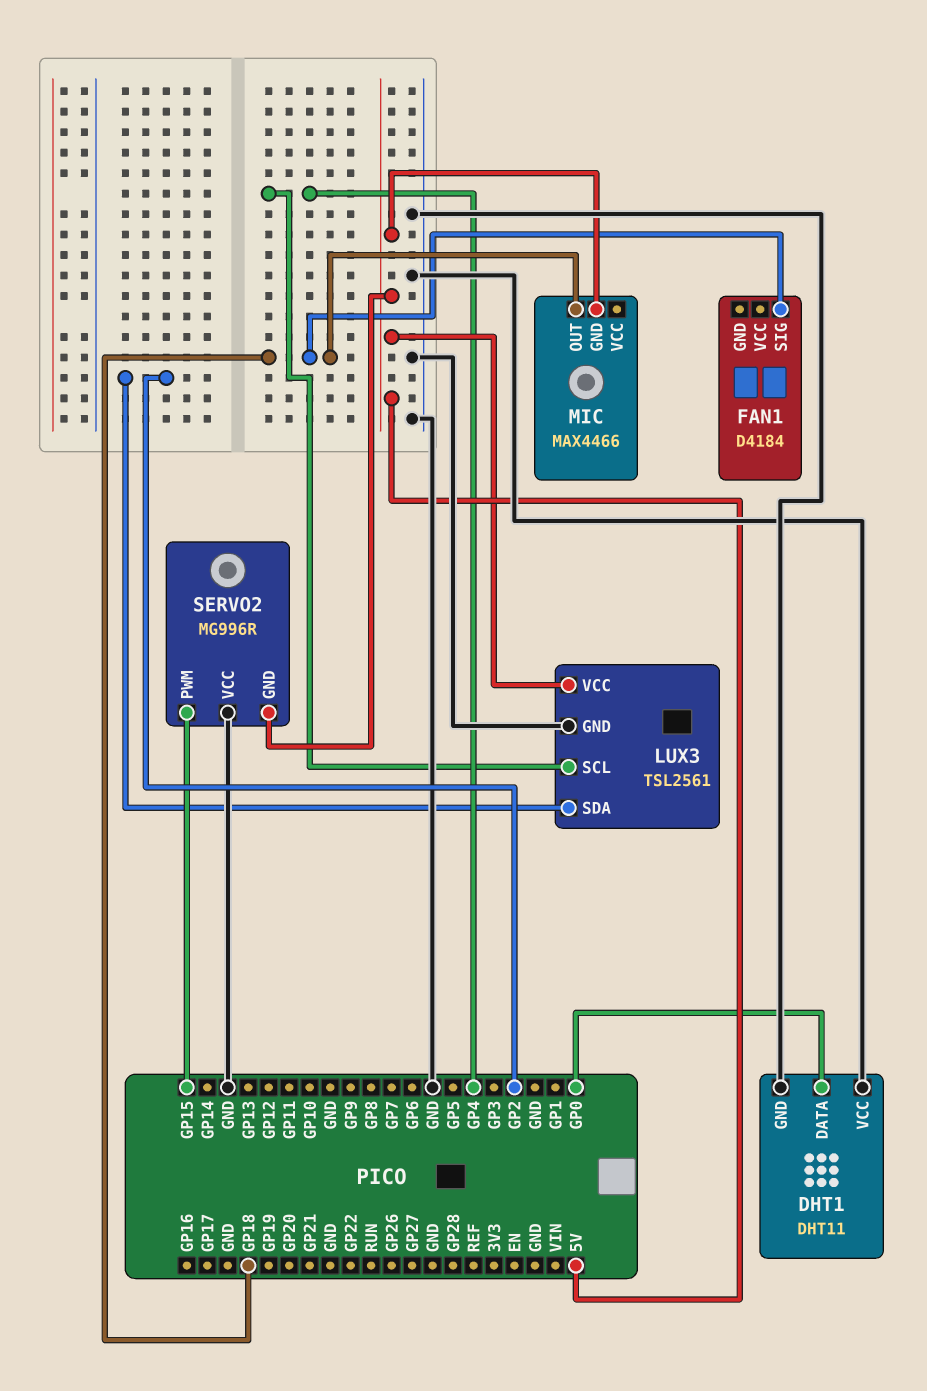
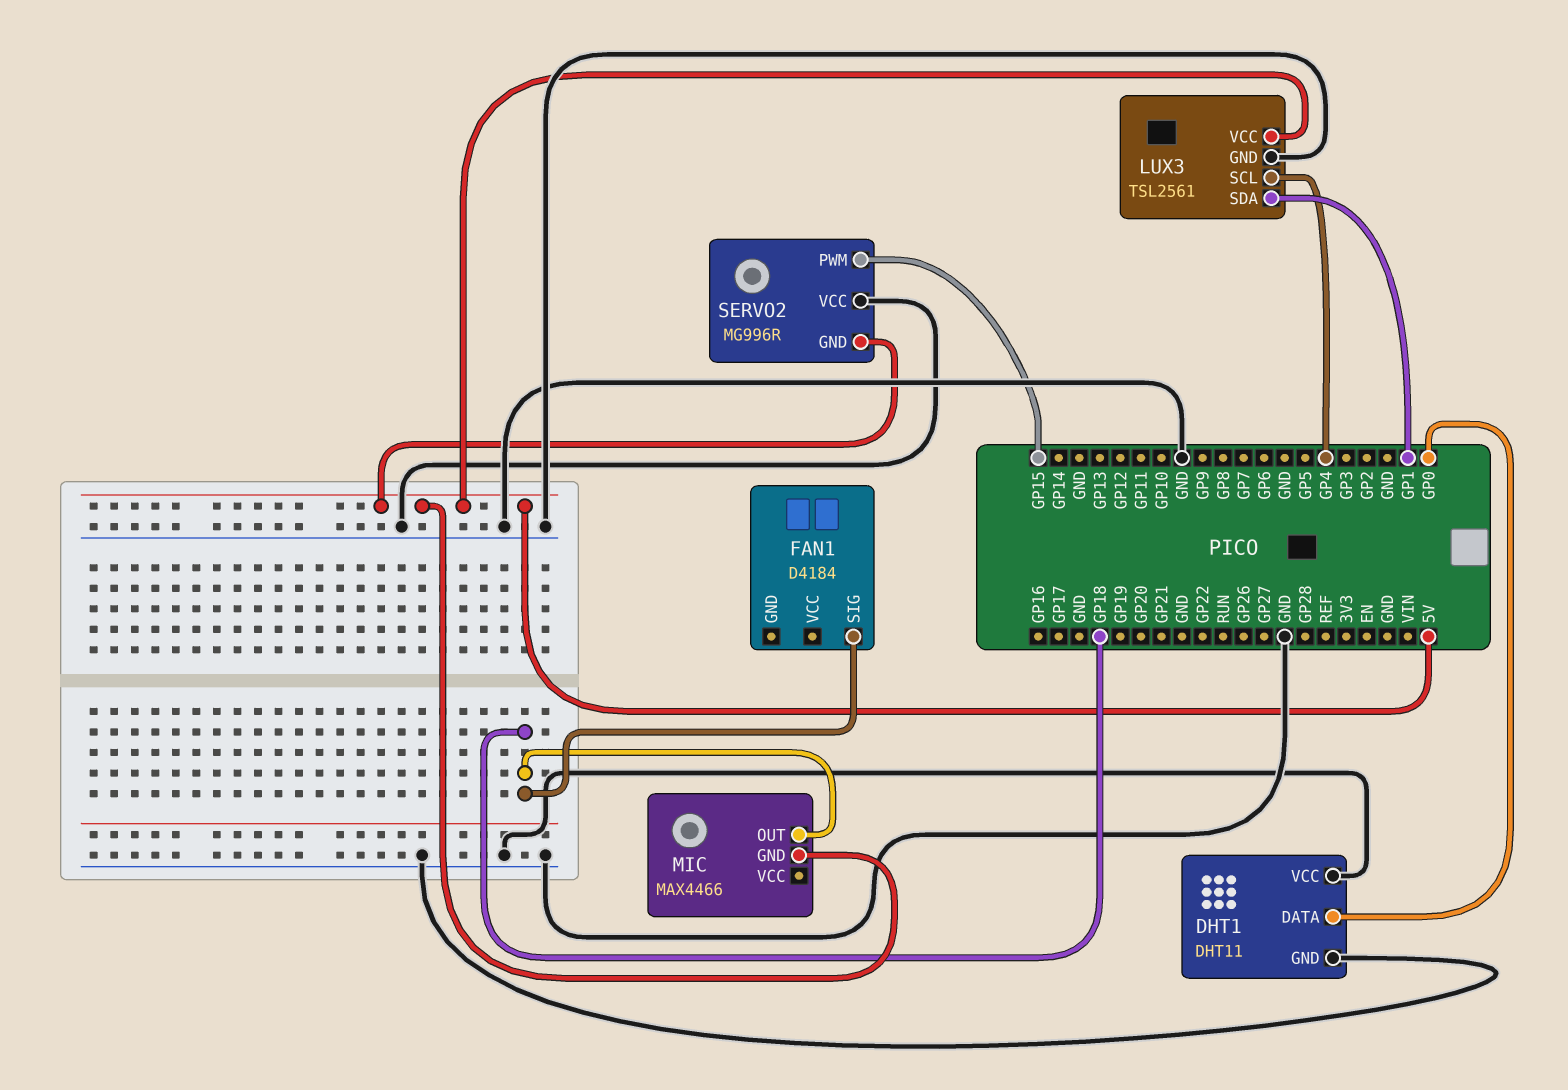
LUX3 pin SDA: GP2 -> GP1

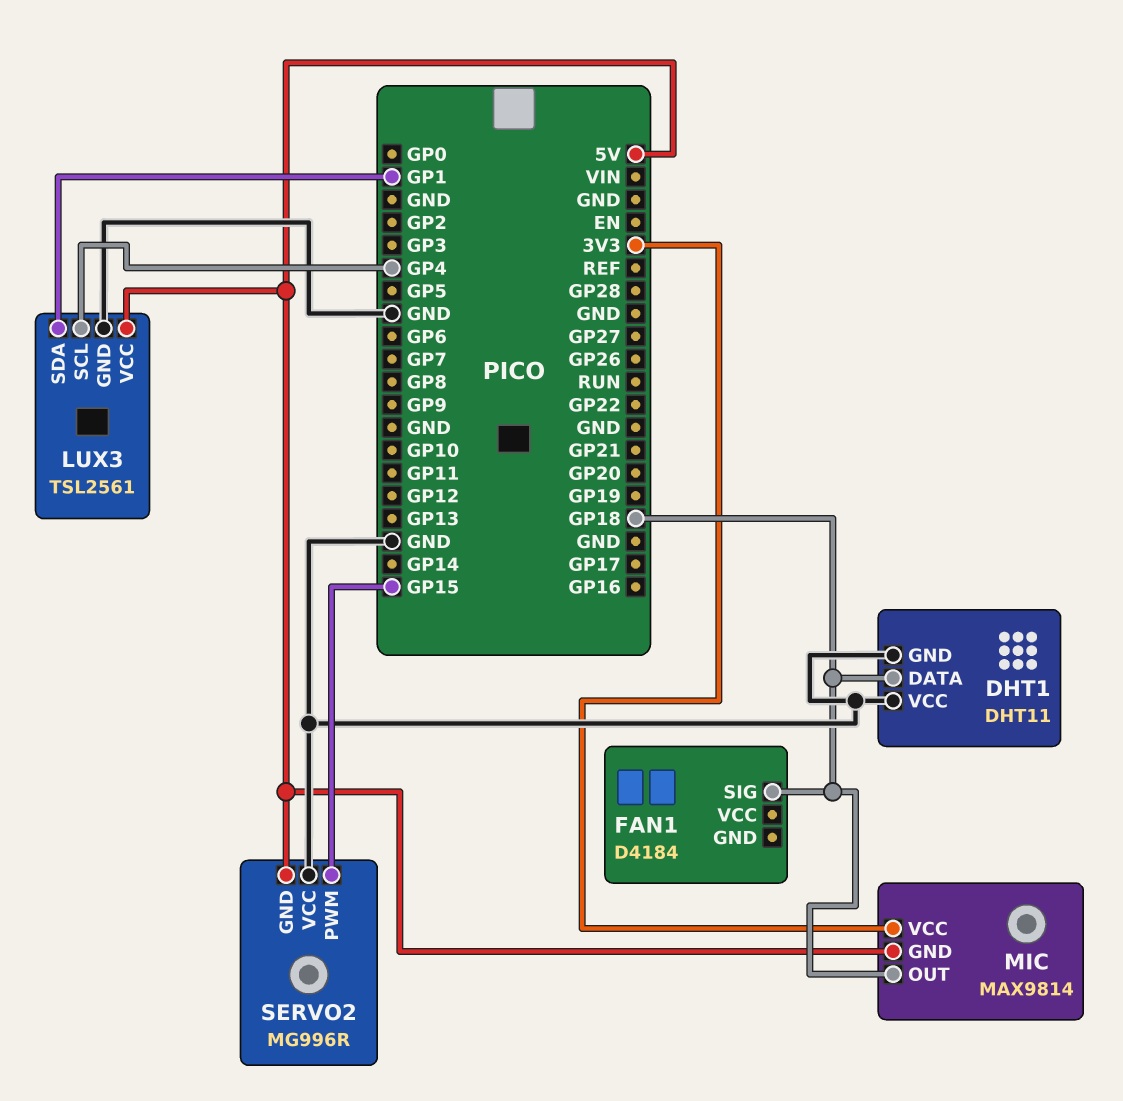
DHT1 pin DATA: GP0 -> GP18
MIC: MAX4466 -> MAX9814
MIC pin VCC: none -> 3V3

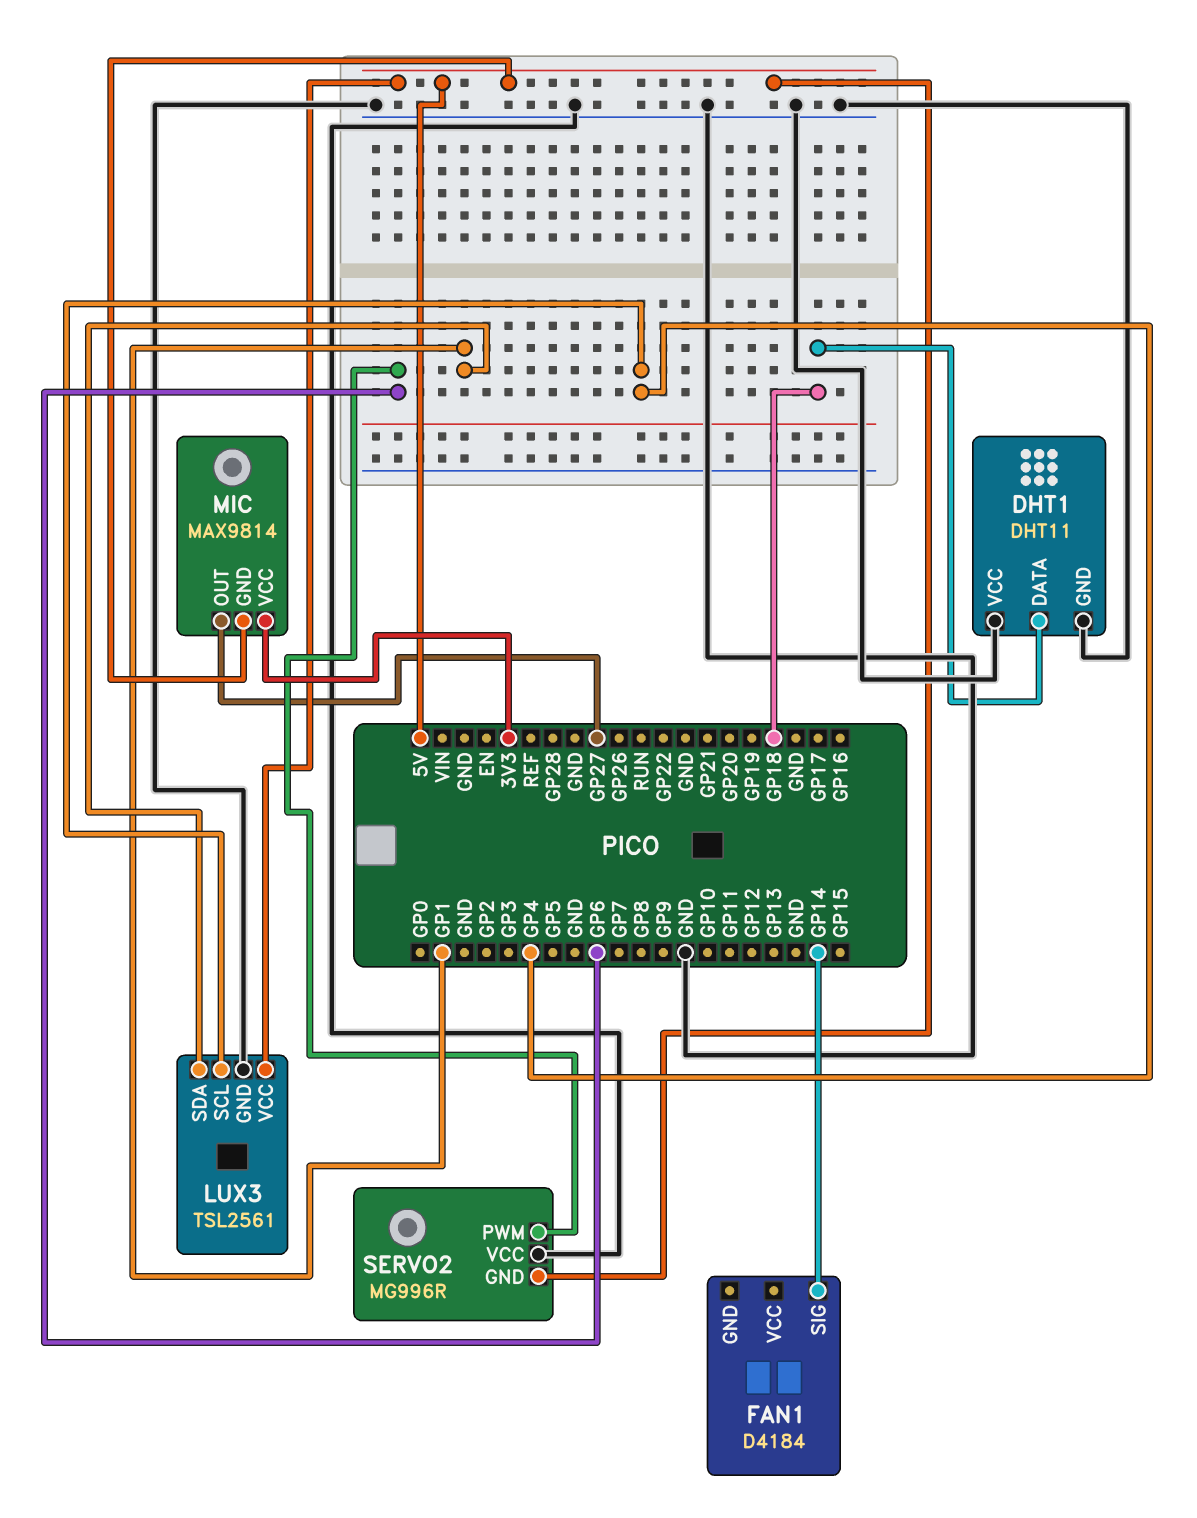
FAN1 pin SIG: GP18 -> GP14
MIC pin OUT: GP18 -> GP27
SERVO2 pin PWM: GP15 -> GP6

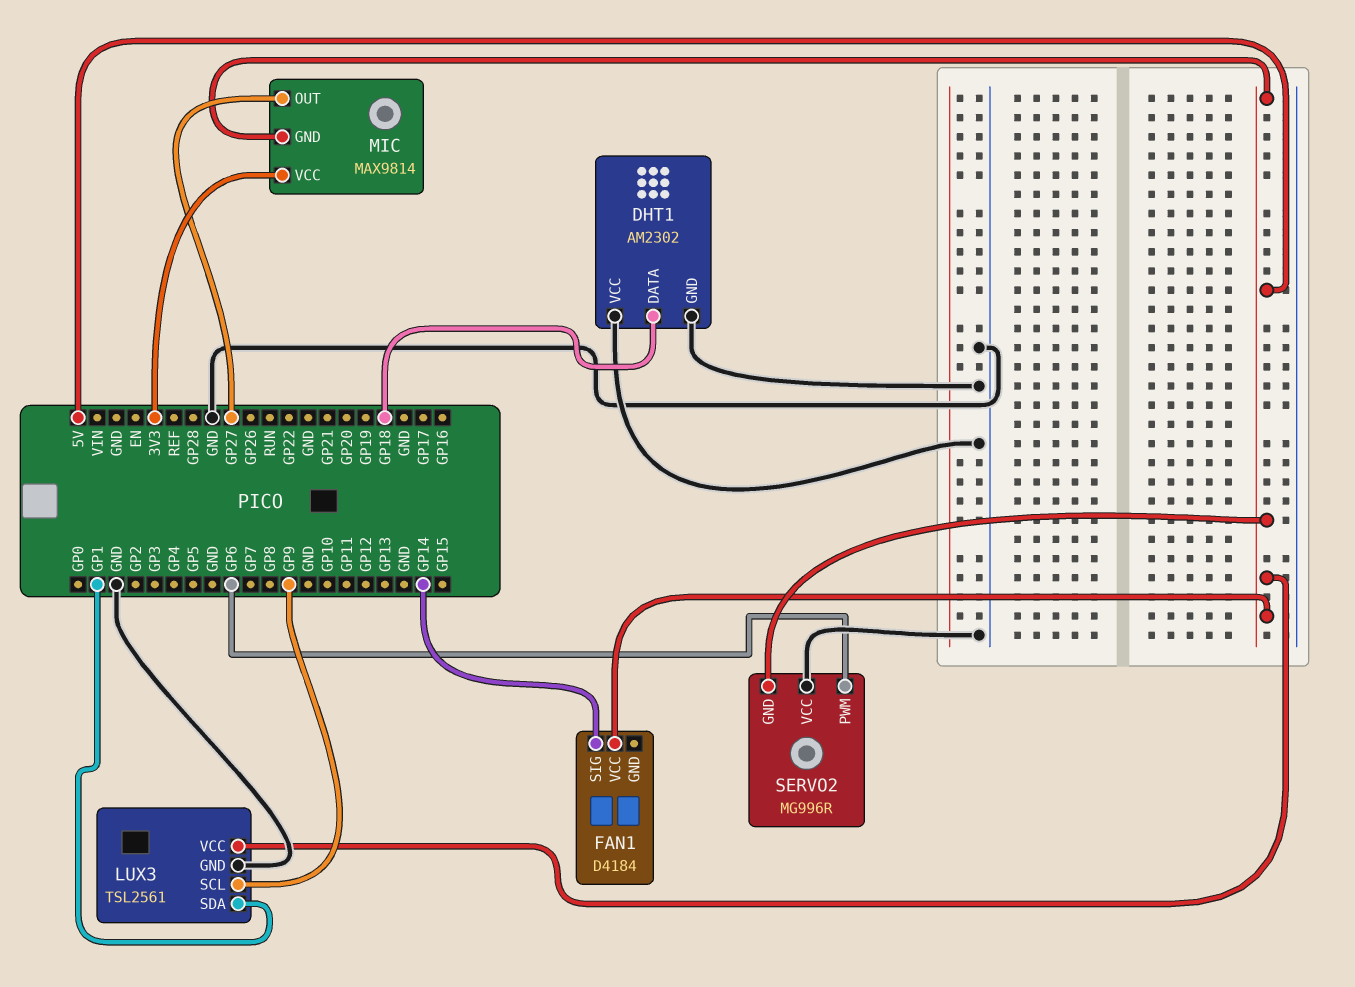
DHT1: DHT11 -> AM2302
FAN1 pin VCC: none -> 5V
LUX3 pin SCL: GP4 -> GP9

